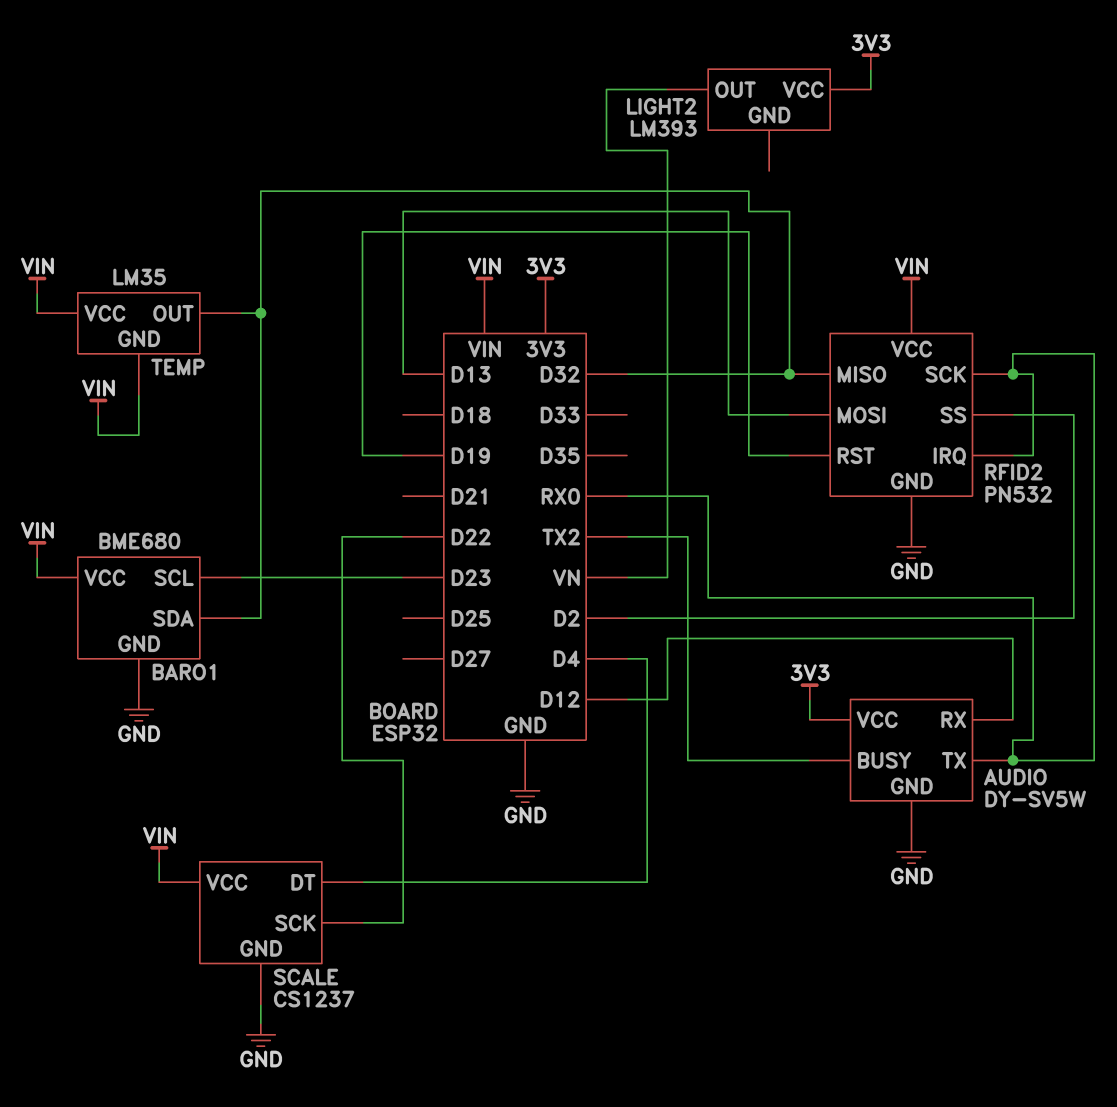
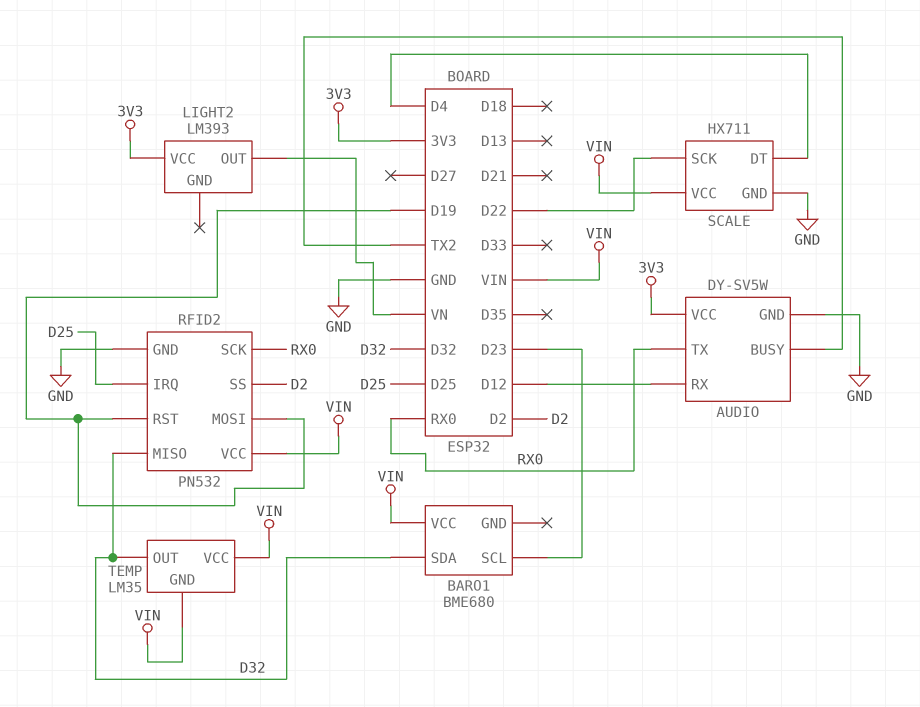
BARO1 pin GND: GND -> none
RFID2 pin IRQ: RX0 -> D25
RFID2 pin MOSI: D13 -> D19
SCALE: CS1237 -> HX711

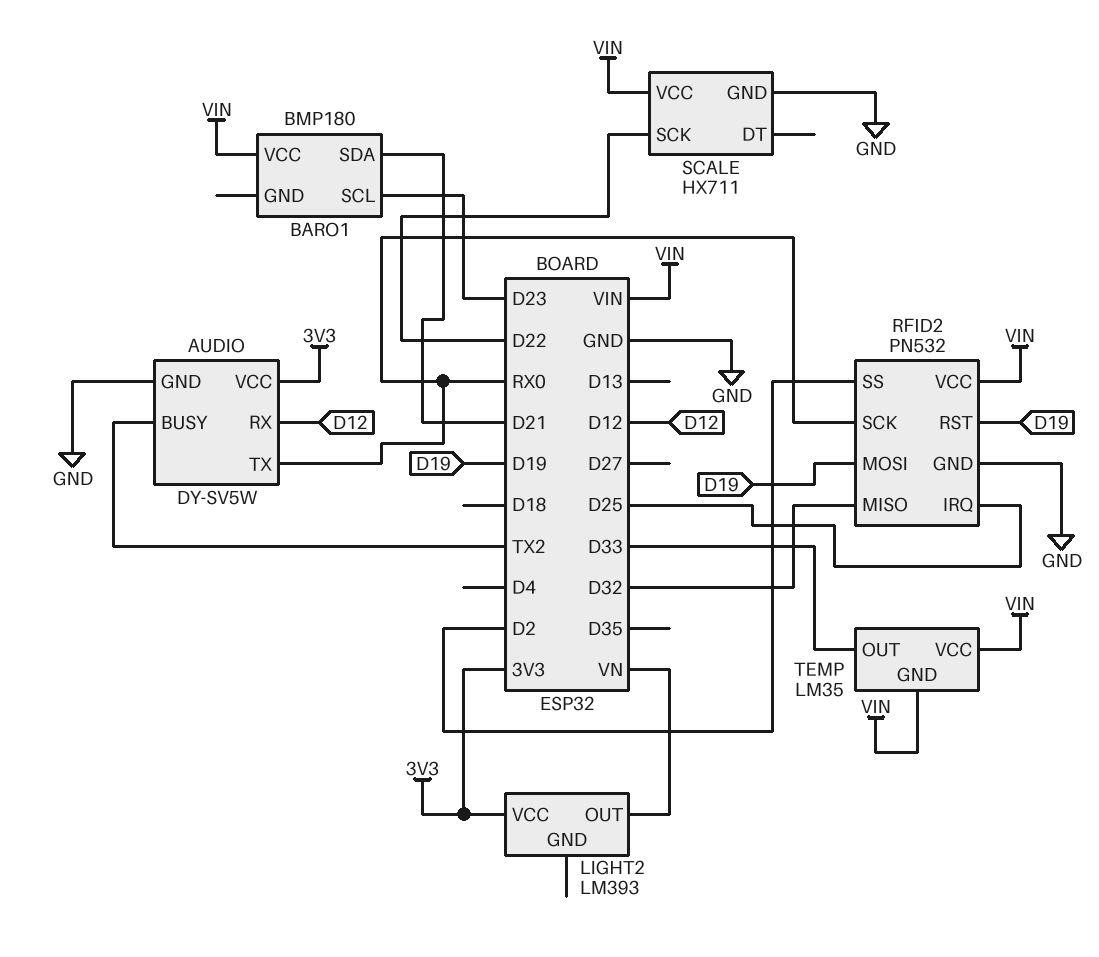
BARO1: BME680 -> BMP180
BARO1 pin SDA: D32 -> D21
SCALE pin DT: D4 -> none
TEMP pin OUT: D32 -> D33

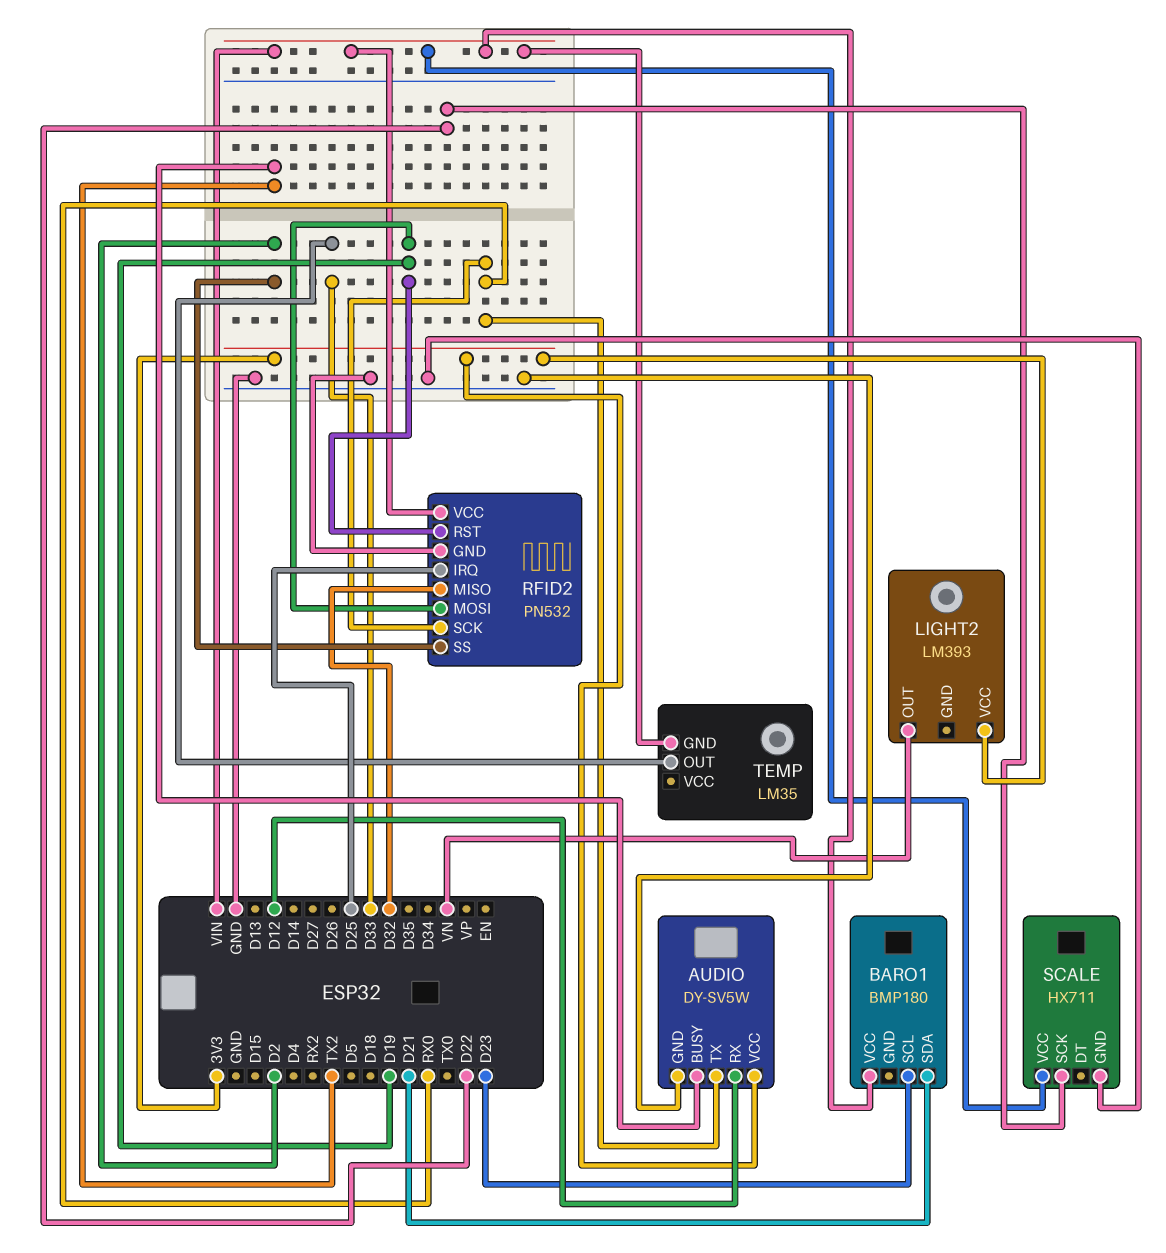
TEMP pin VCC: VIN -> none

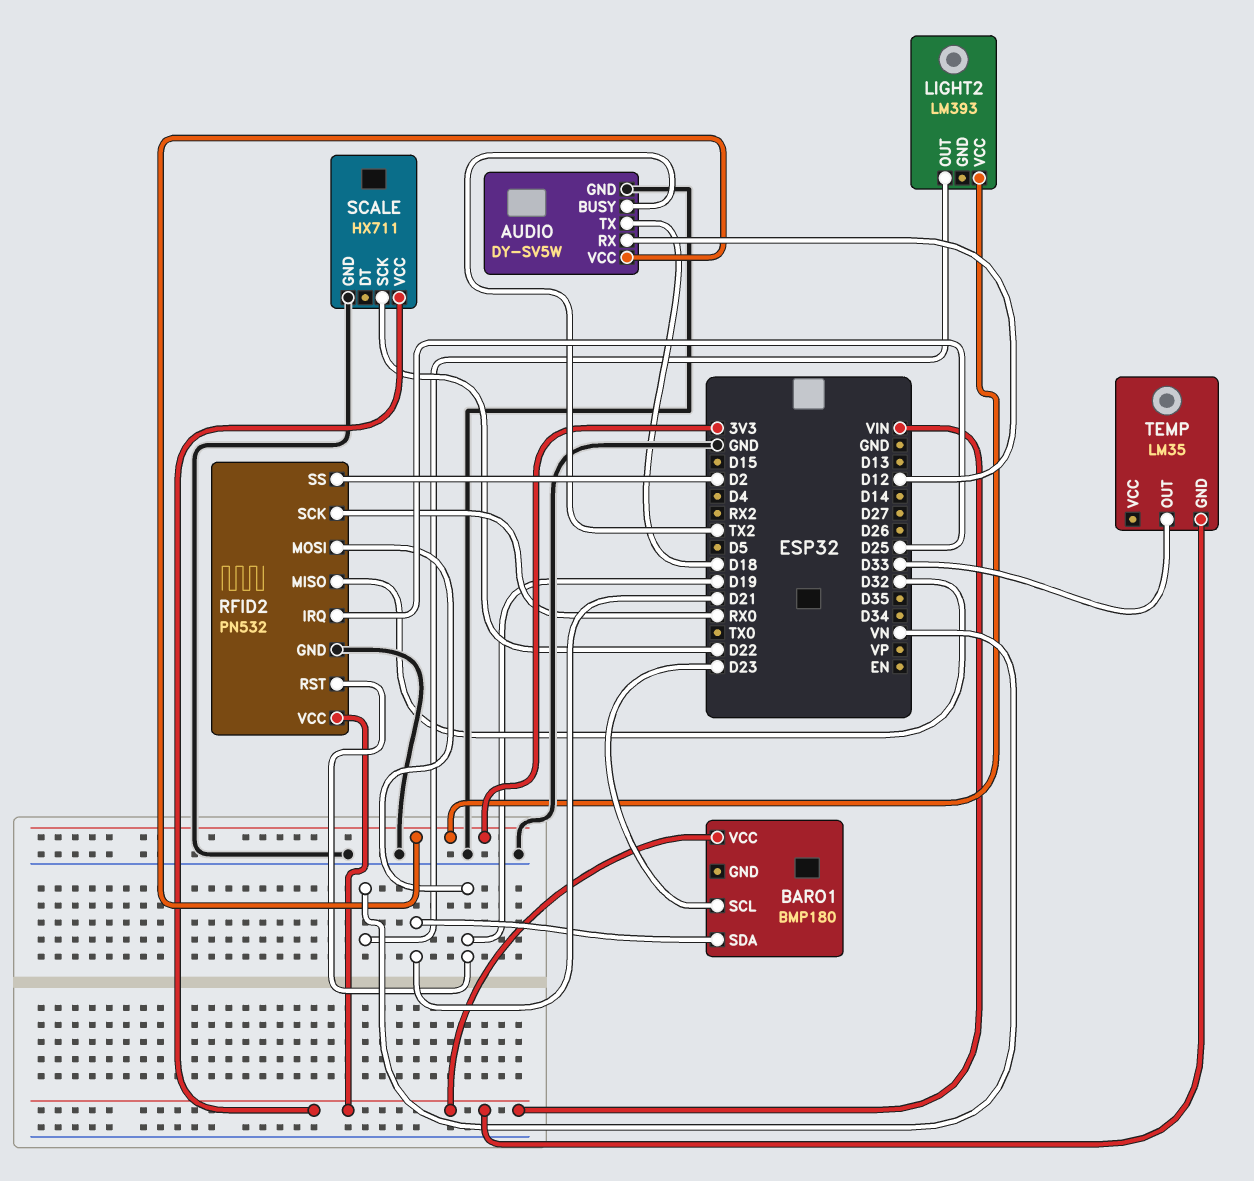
AUDIO pin TX: RX0 -> D18

